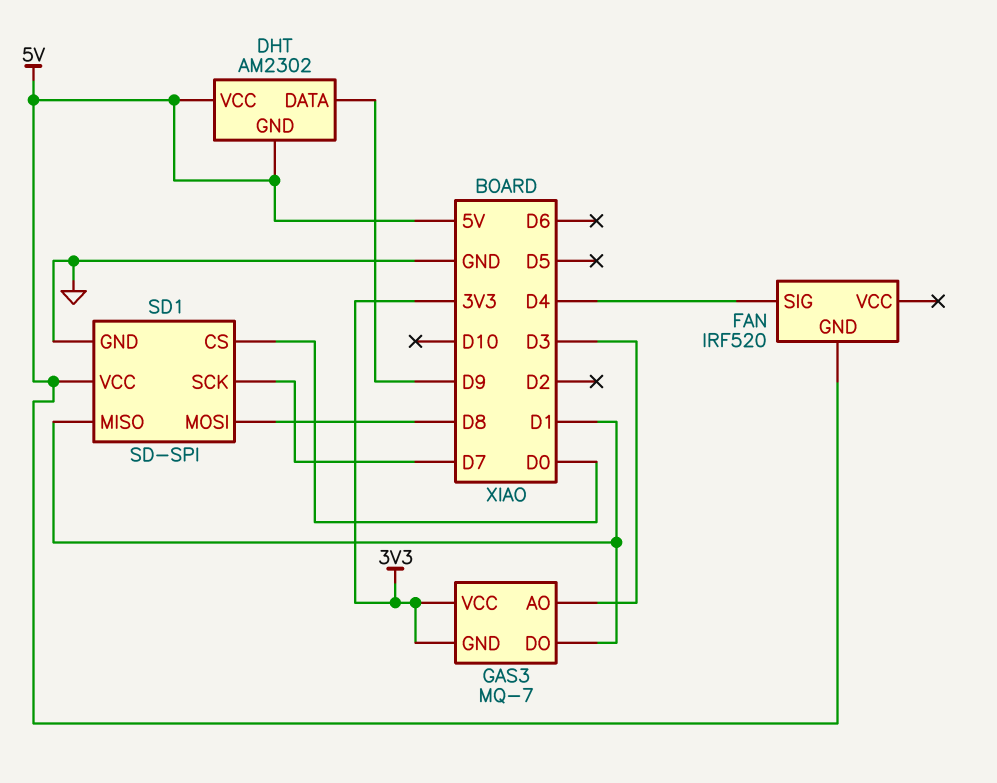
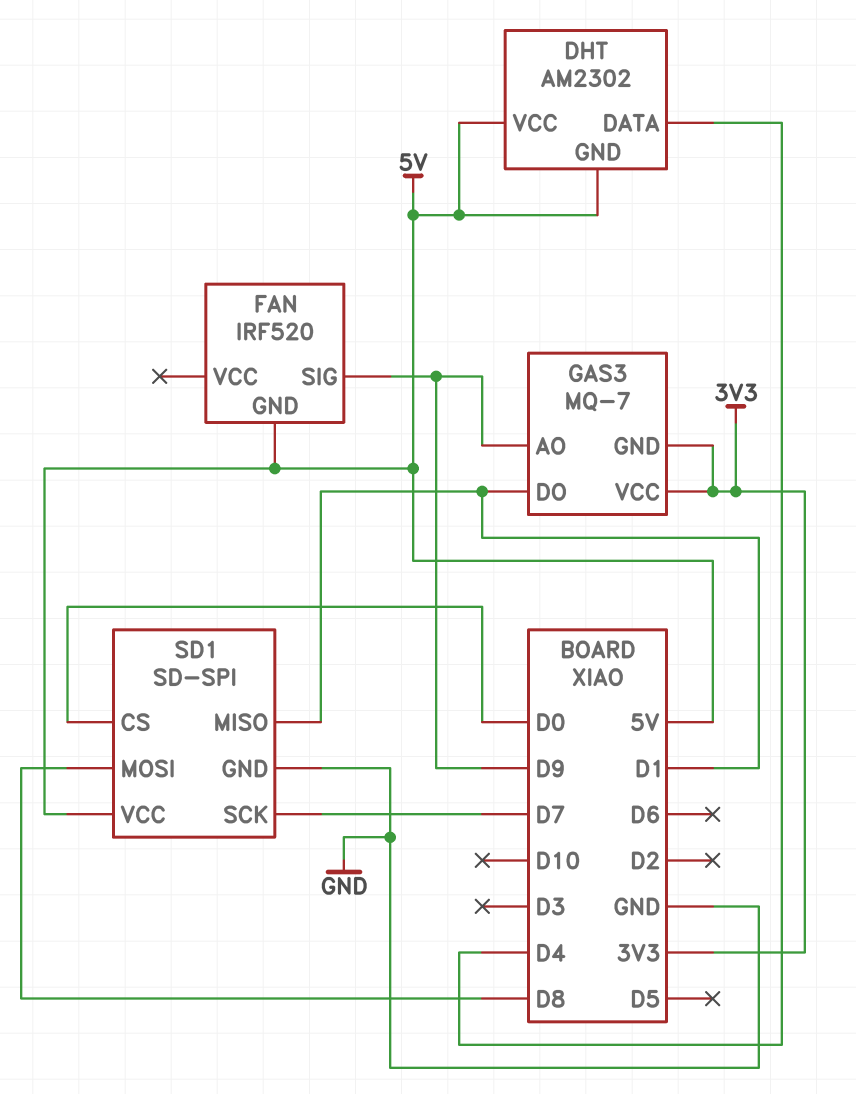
DHT pin DATA: D9 -> D4
FAN pin SIG: D4 -> D9
GAS3 pin AO: D3 -> D9

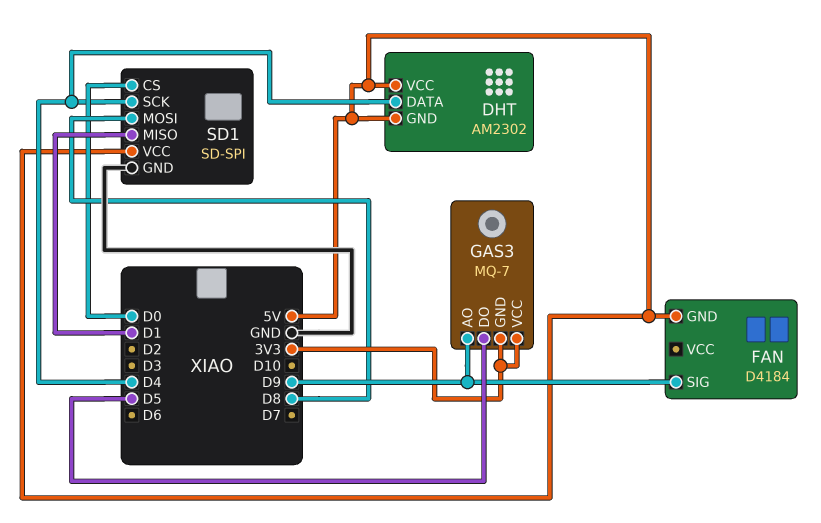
FAN: IRF520 -> D4184
GAS3 pin DO: D1 -> D5
SD1 pin SCK: D7 -> D4

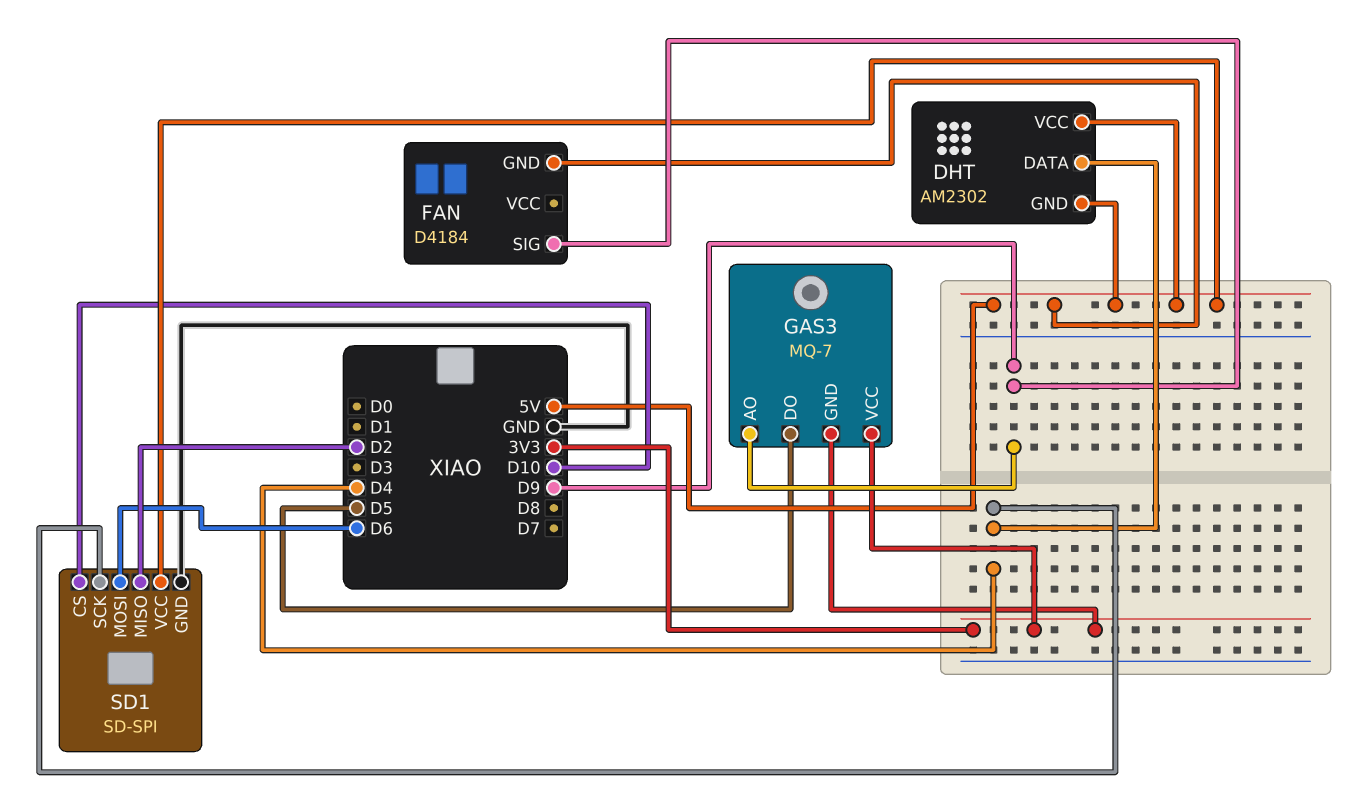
SD1 pin CS: D0 -> D10
SD1 pin MISO: D1 -> D2
SD1 pin MOSI: D8 -> D6

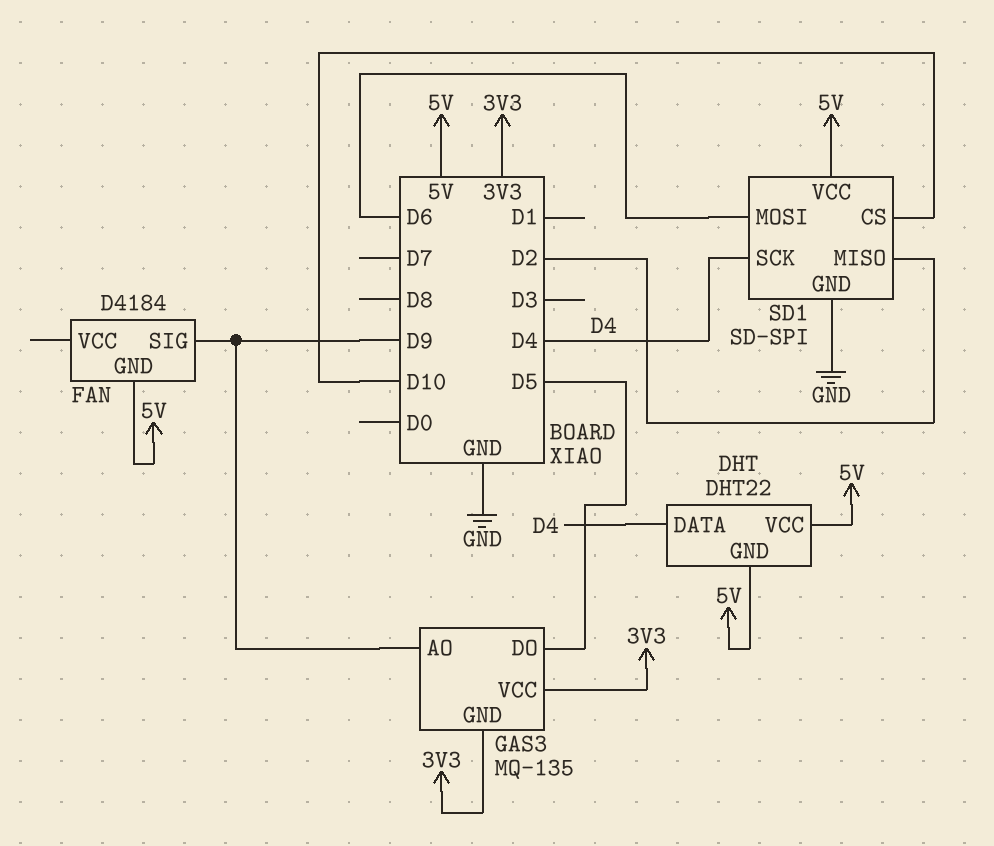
DHT: AM2302 -> DHT22
GAS3: MQ-7 -> MQ-135

